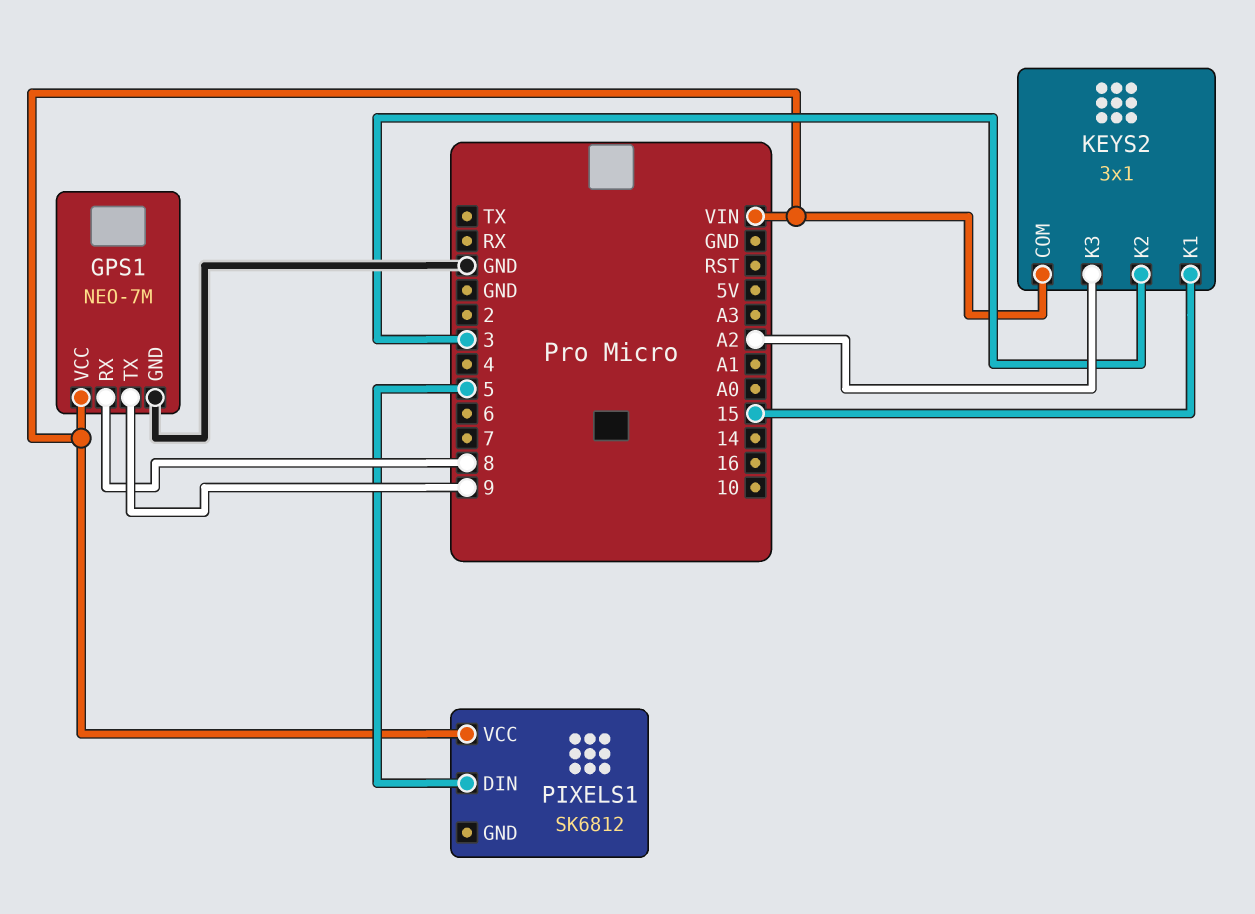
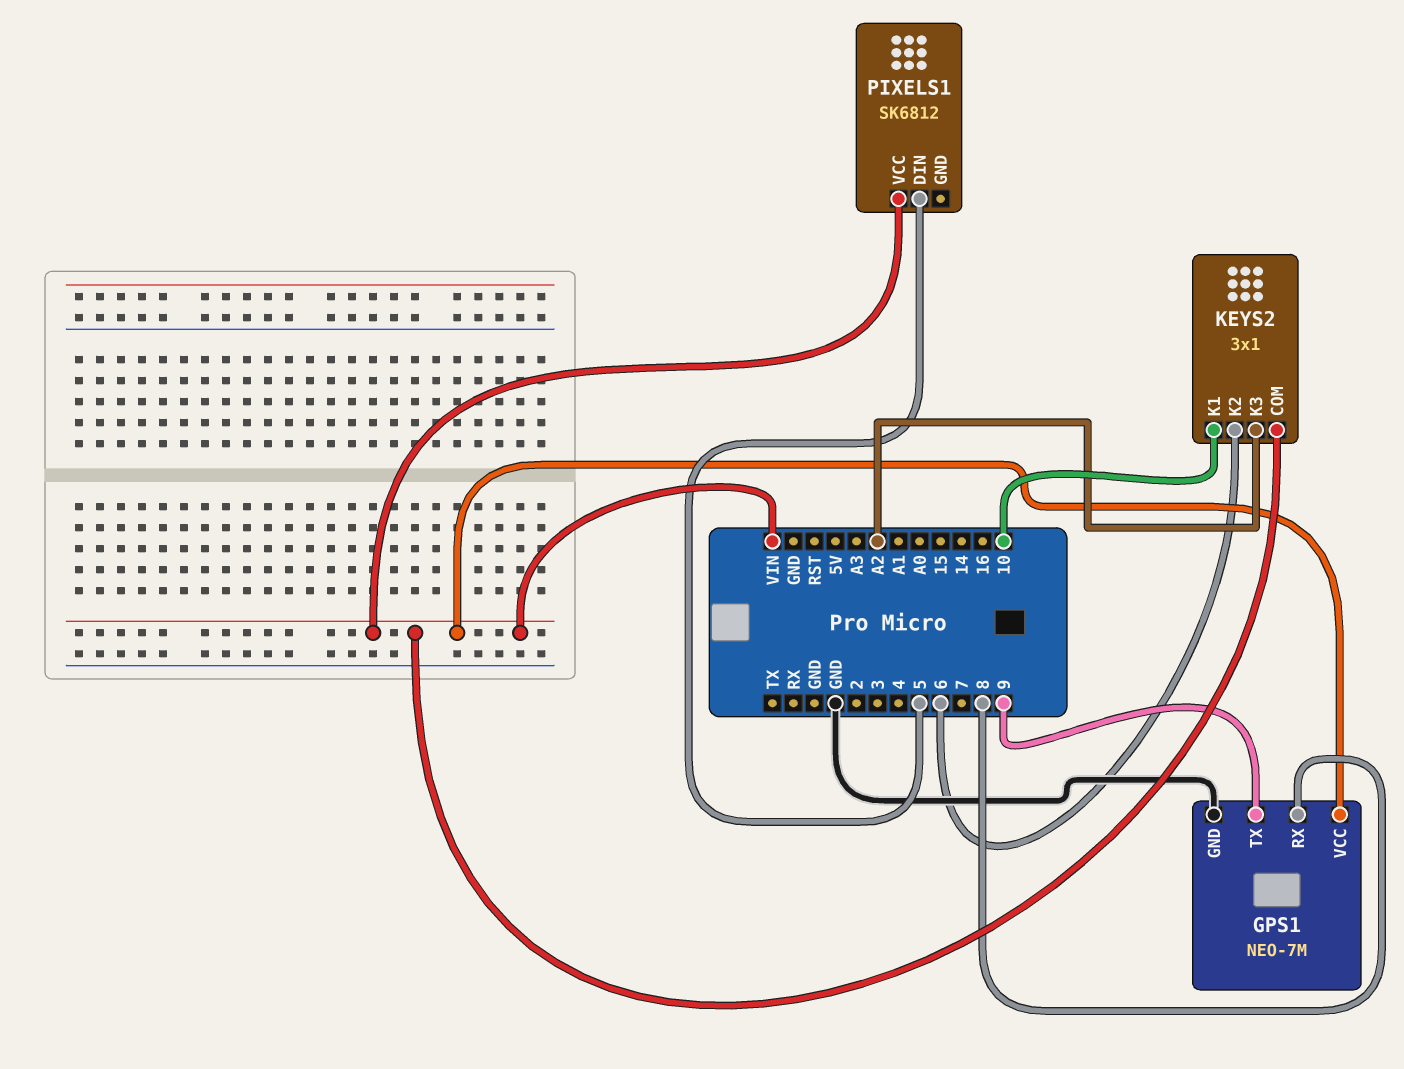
KEYS2 pin K1: 15 -> 10
KEYS2 pin K2: 3 -> 6

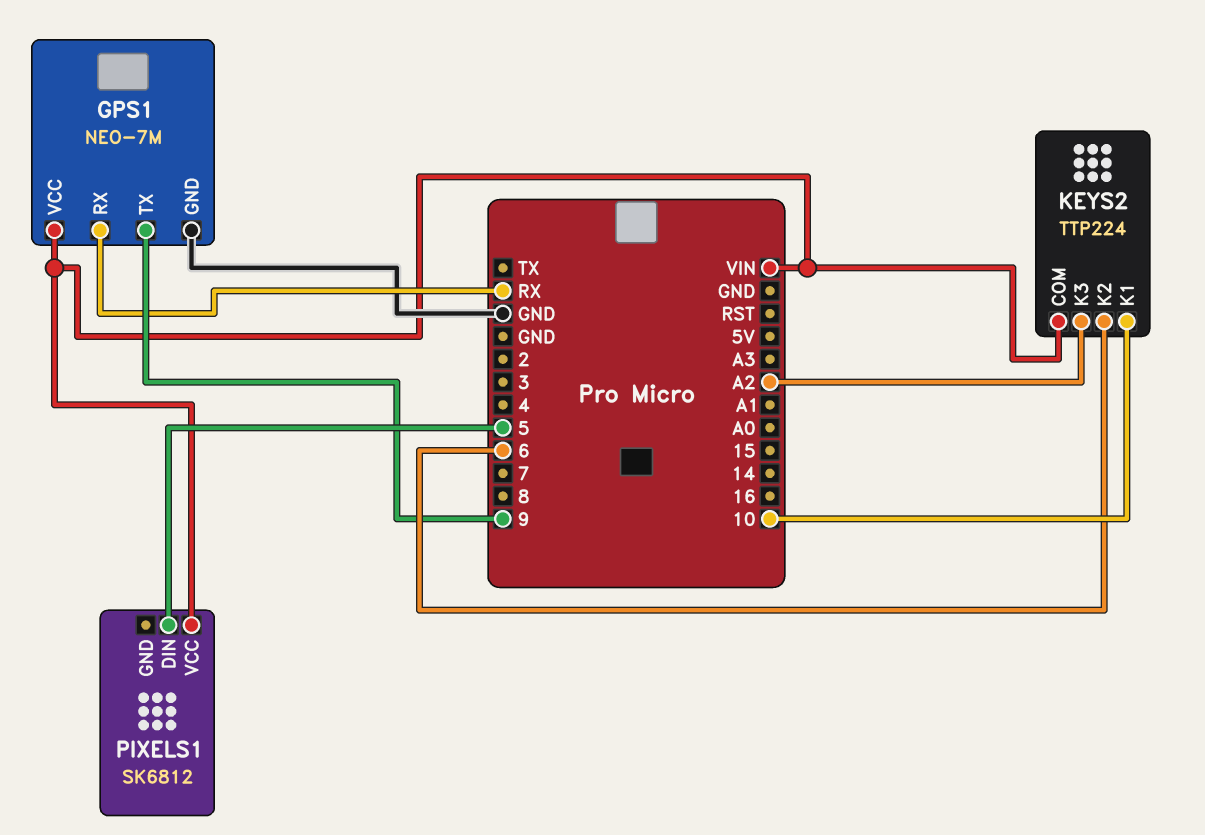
GPS1 pin RX: 8 -> RX
KEYS2: 3x1 -> TTP224

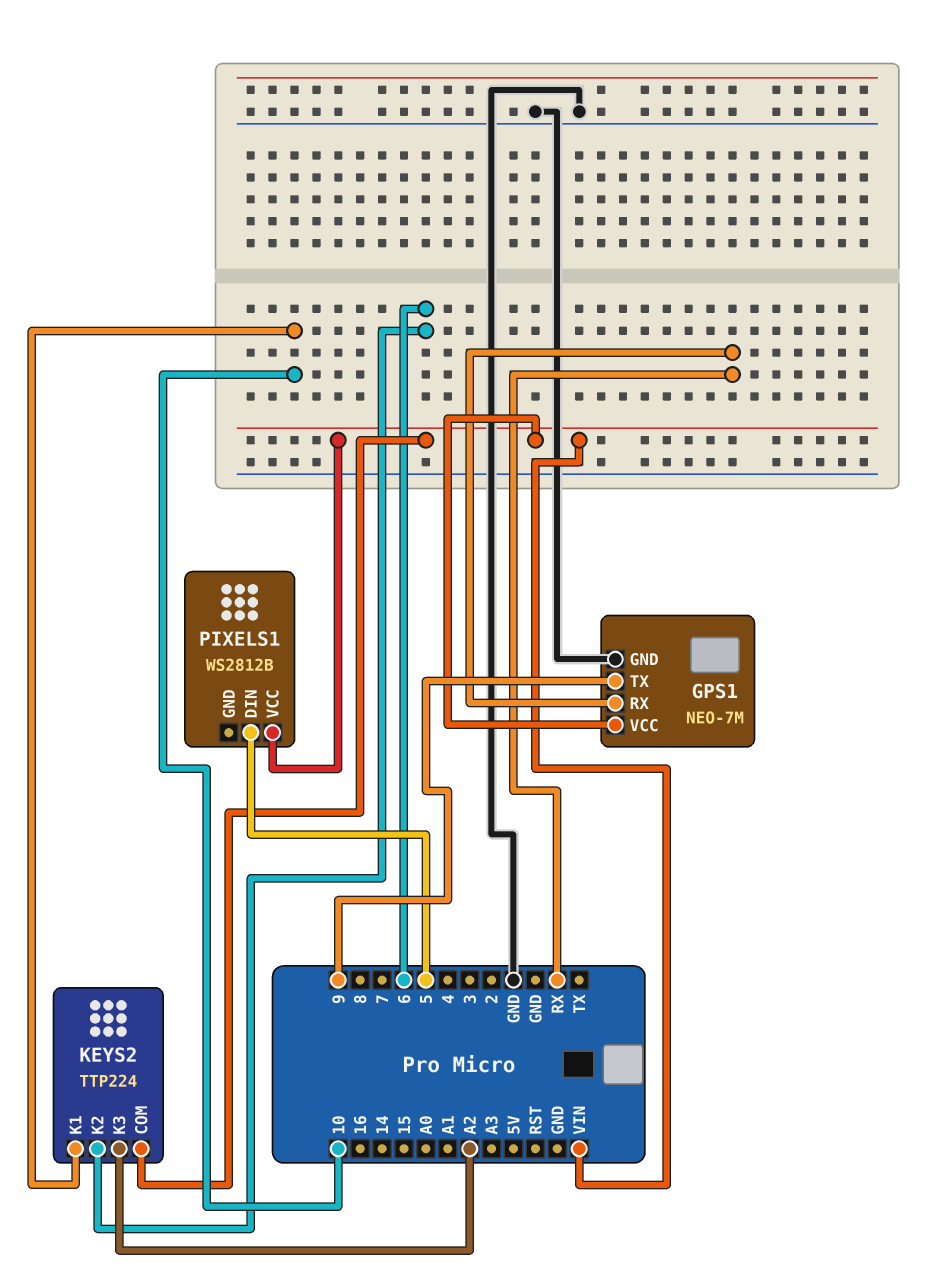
PIXELS1: SK6812 -> WS2812B

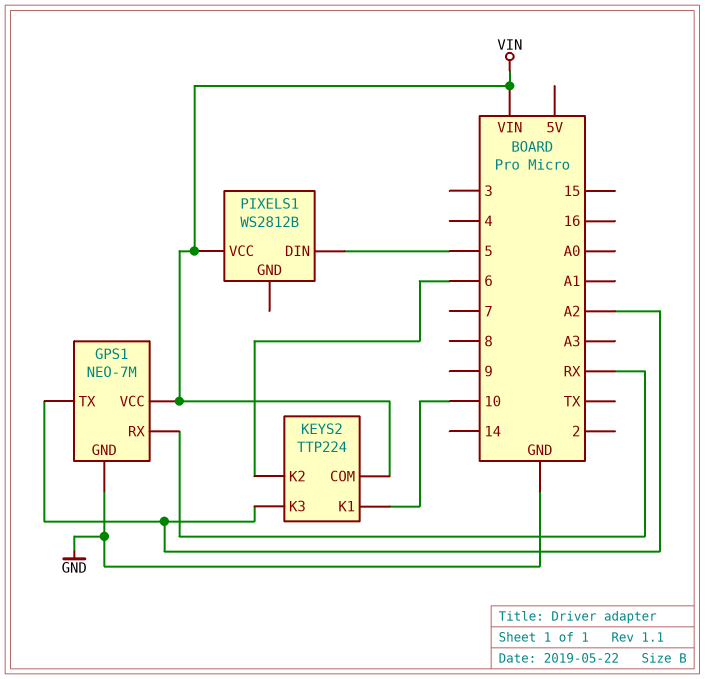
GPS1 pin TX: 9 -> A2

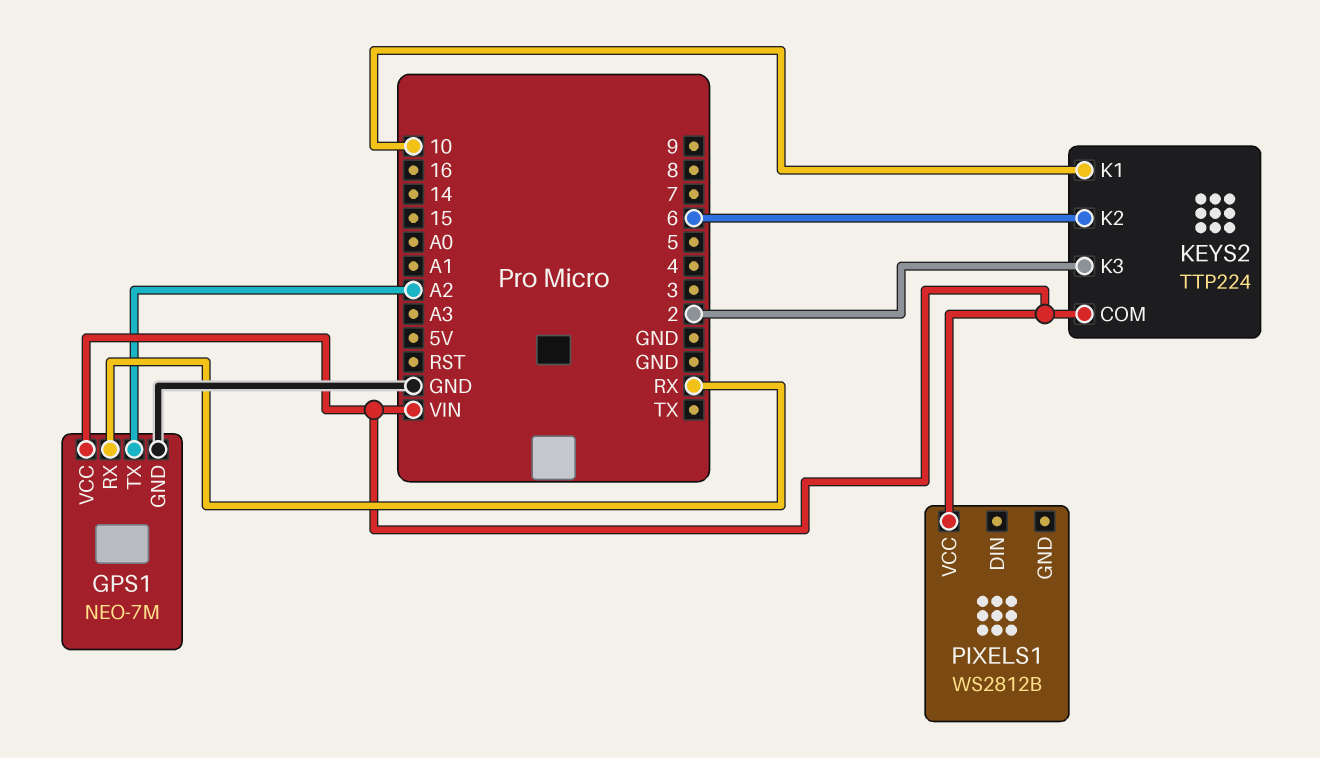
KEYS2 pin K3: A2 -> 2
PIXELS1 pin DIN: 5 -> none

